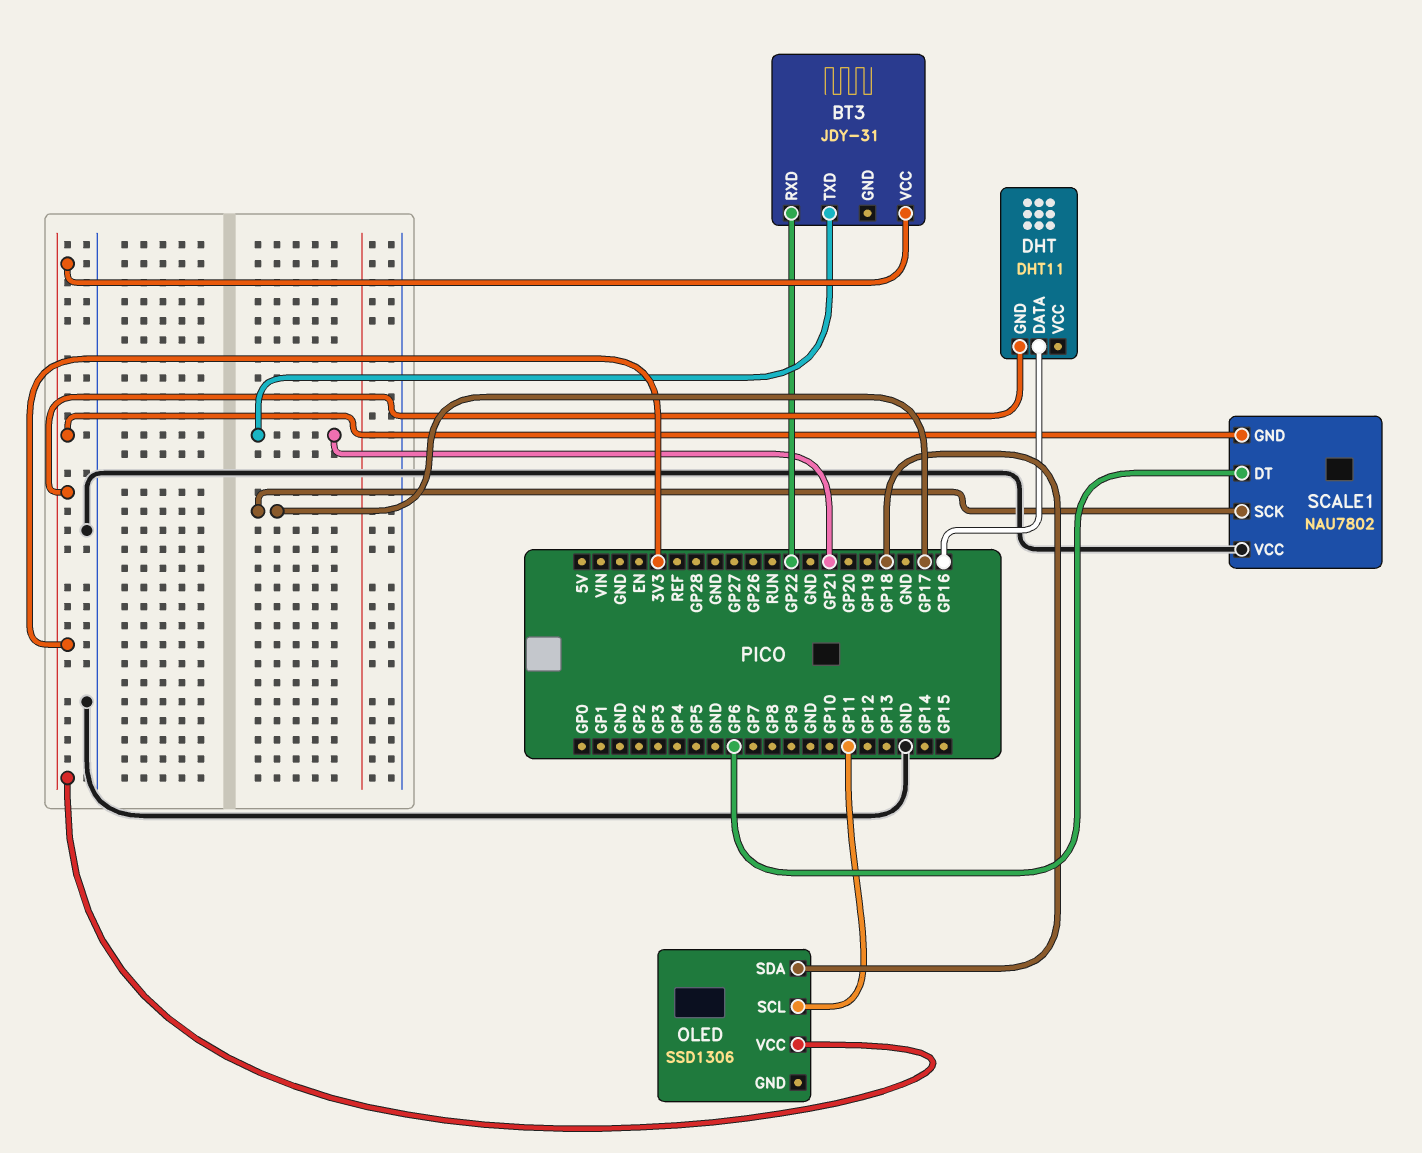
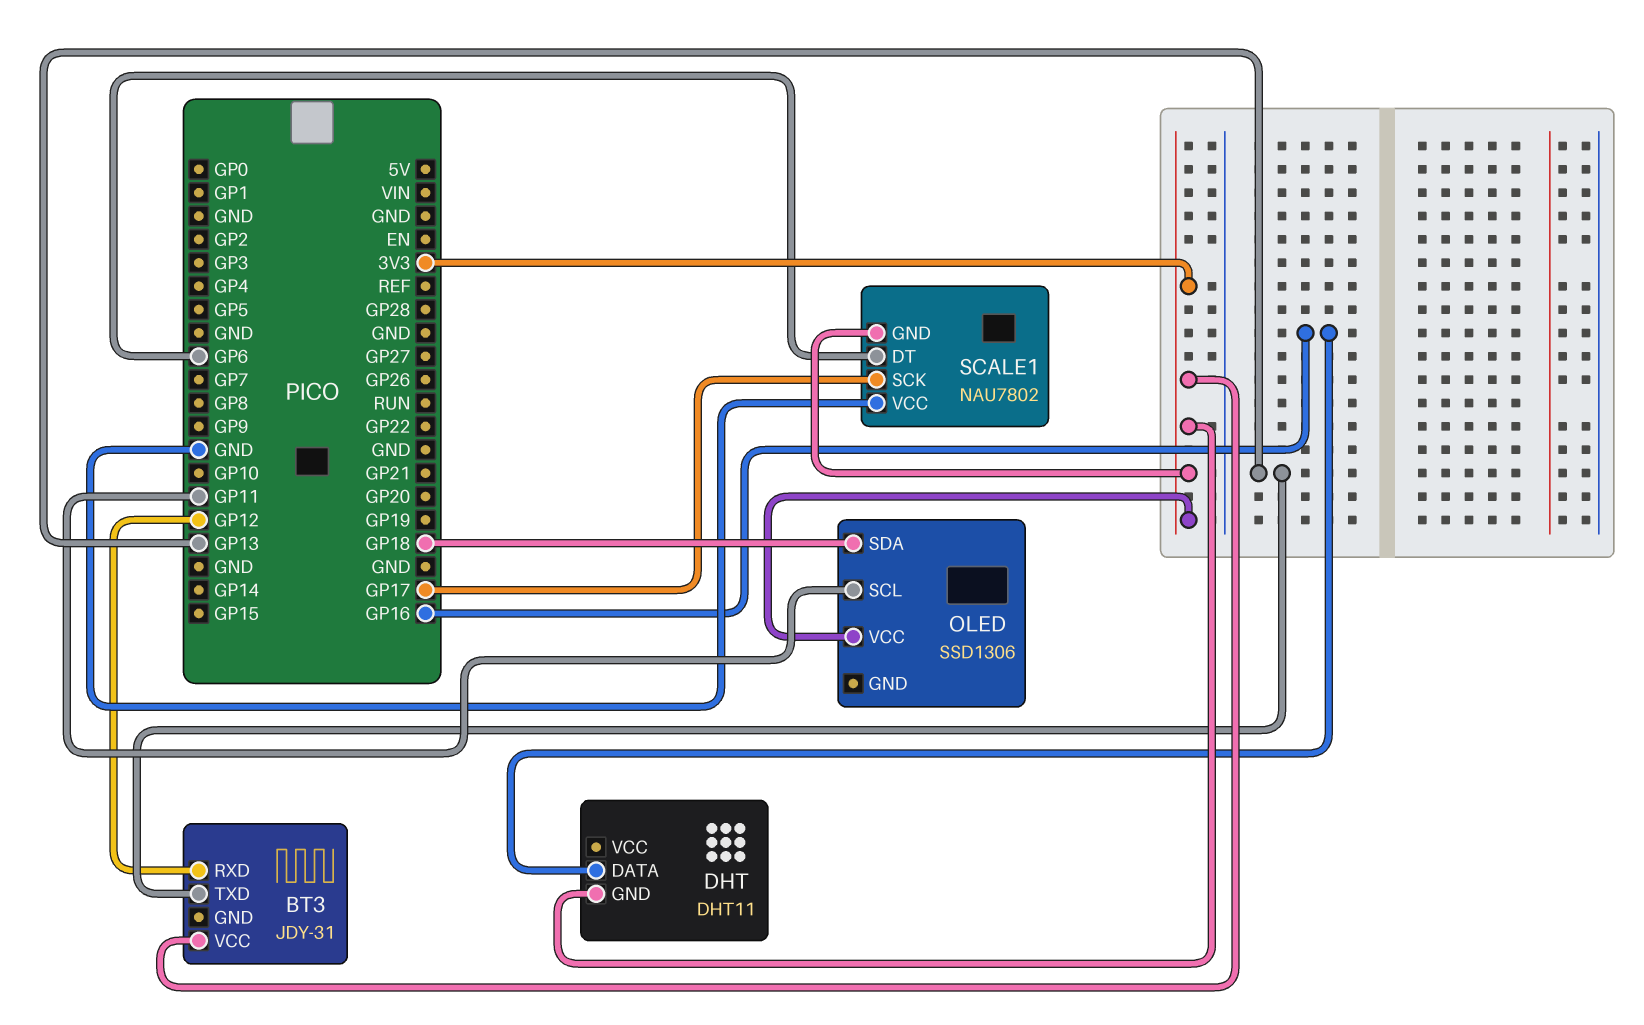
BT3 pin RXD: GP22 -> GP12
BT3 pin TXD: GP21 -> GP13

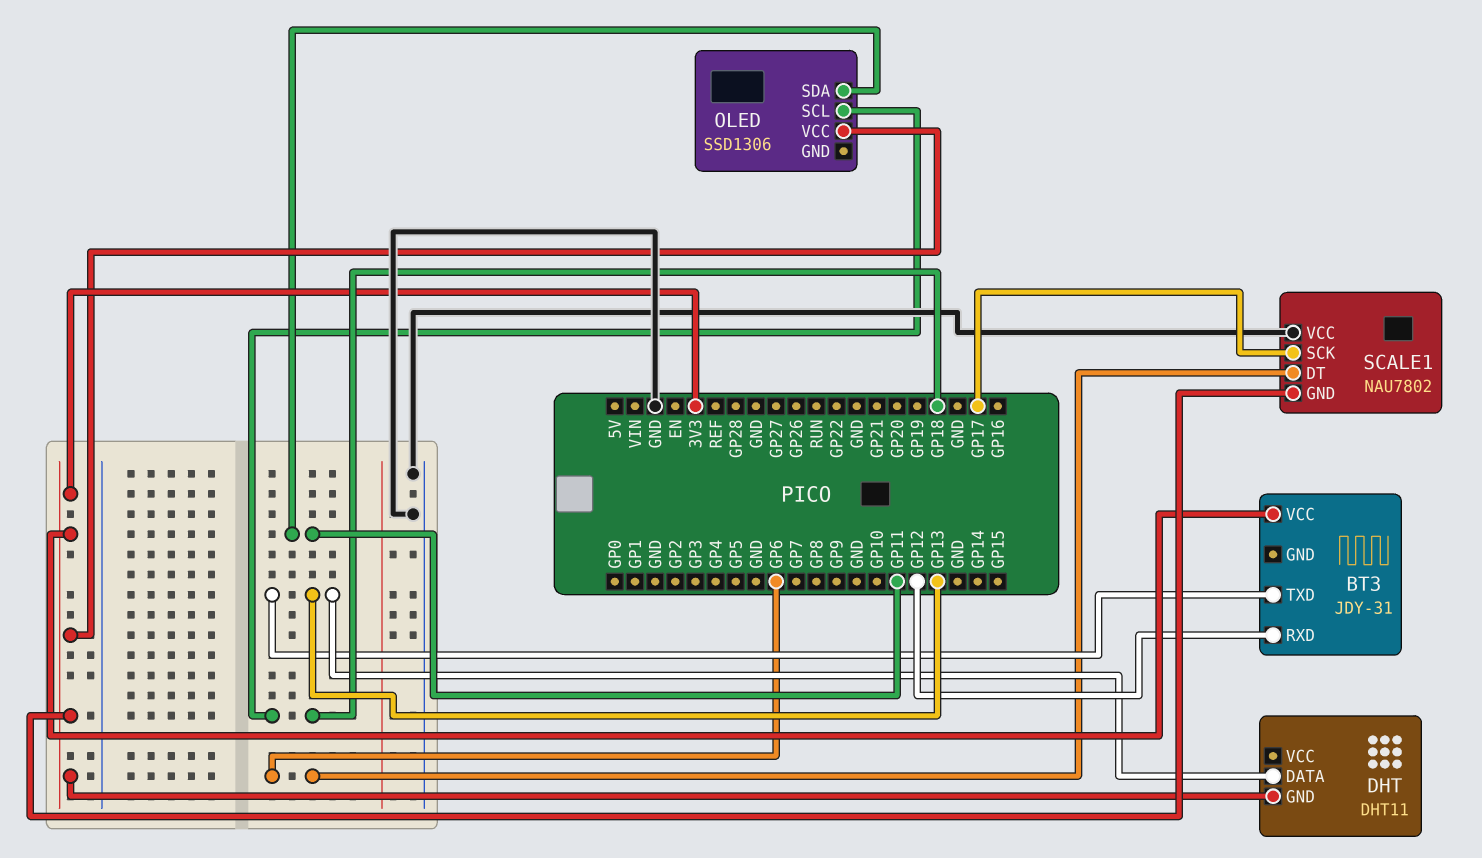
DHT pin DATA: GP16 -> GP13
OLED pin SCL: GP11 -> GP18
OLED pin SDA: GP18 -> GP11

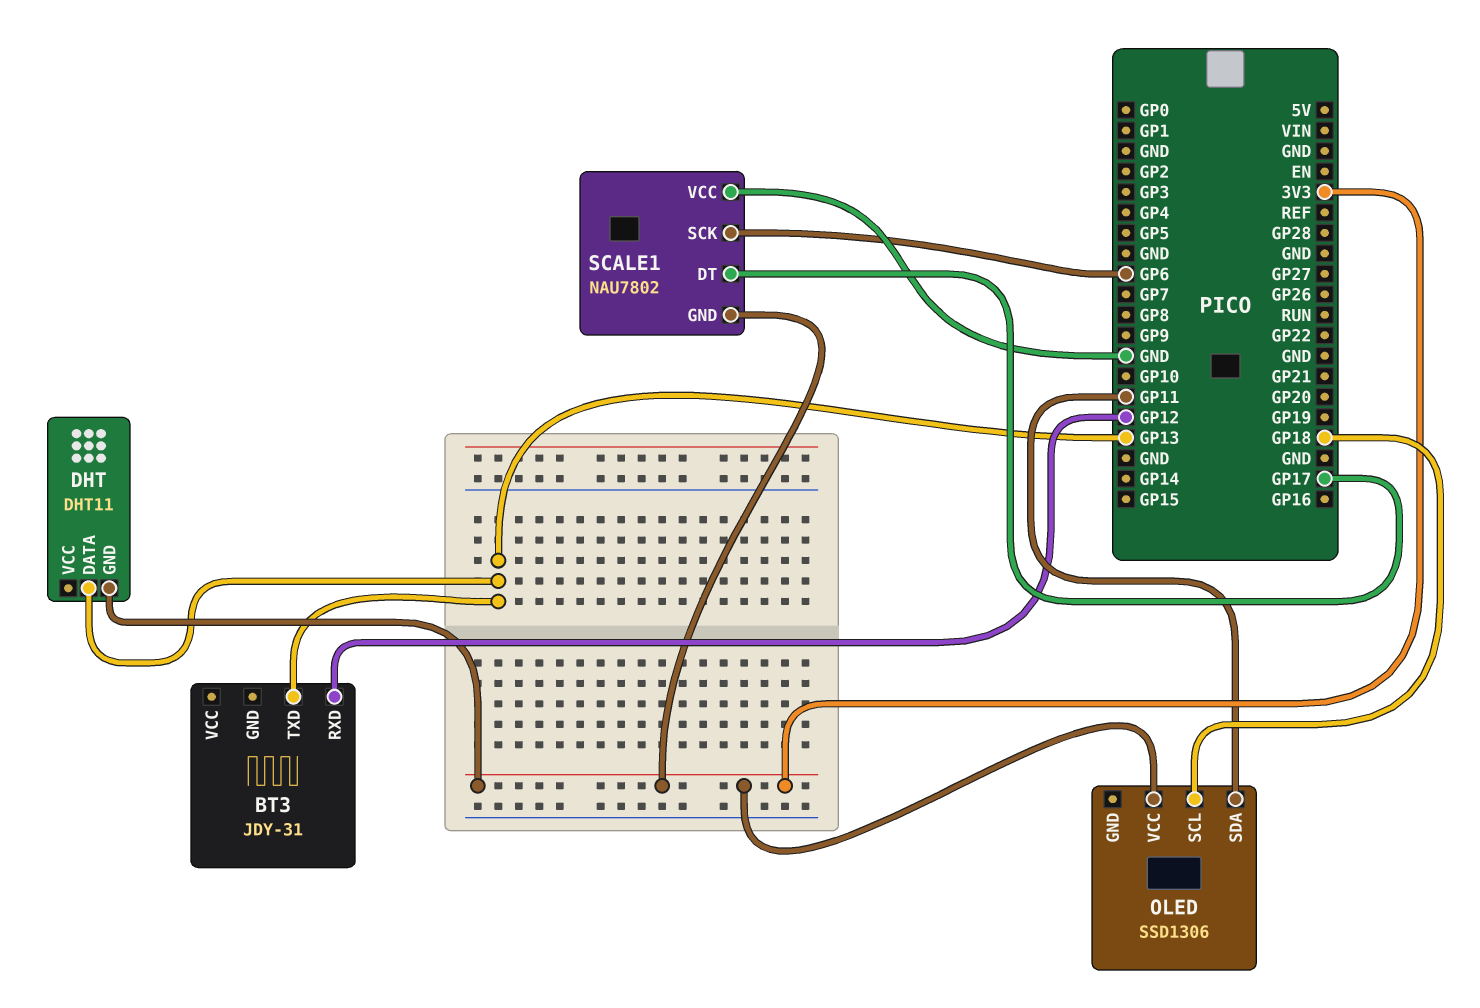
BT3 pin VCC: 3V3 -> none
SCALE1 pin DT: GP6 -> GP17
SCALE1 pin SCK: GP17 -> GP6

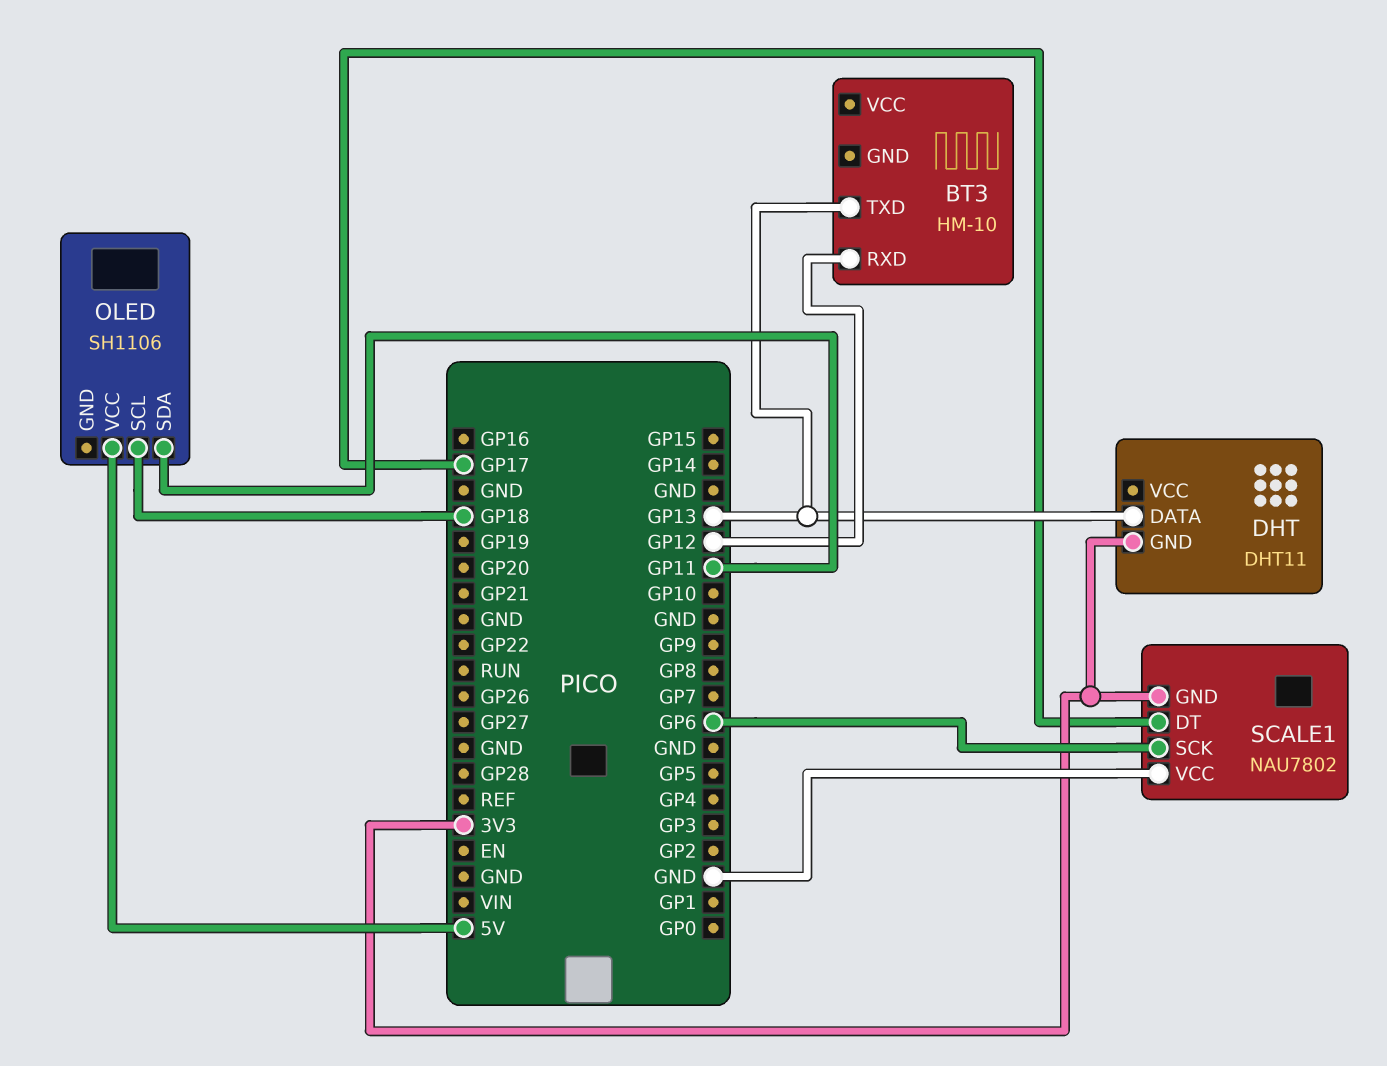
BT3: JDY-31 -> HM-10
OLED: SSD1306 -> SH1106
OLED pin VCC: 3V3 -> 5V

